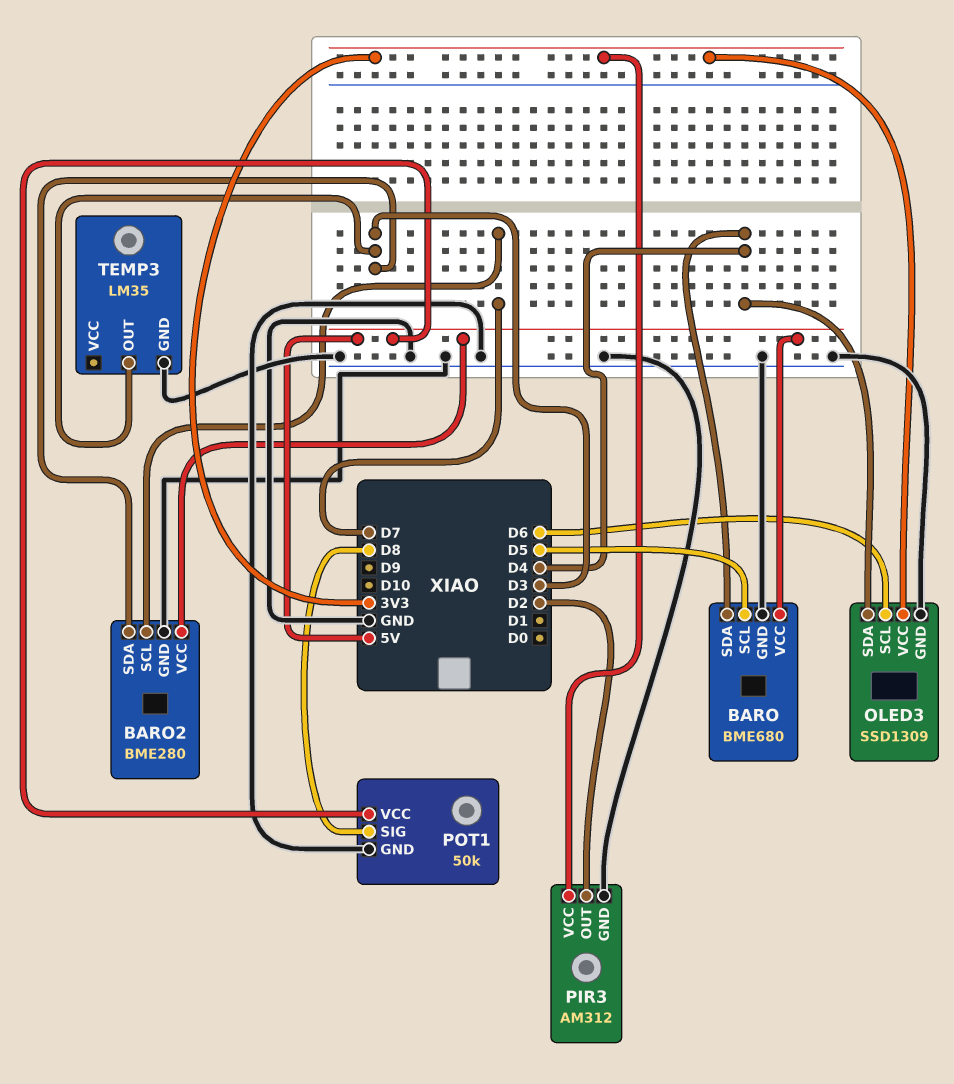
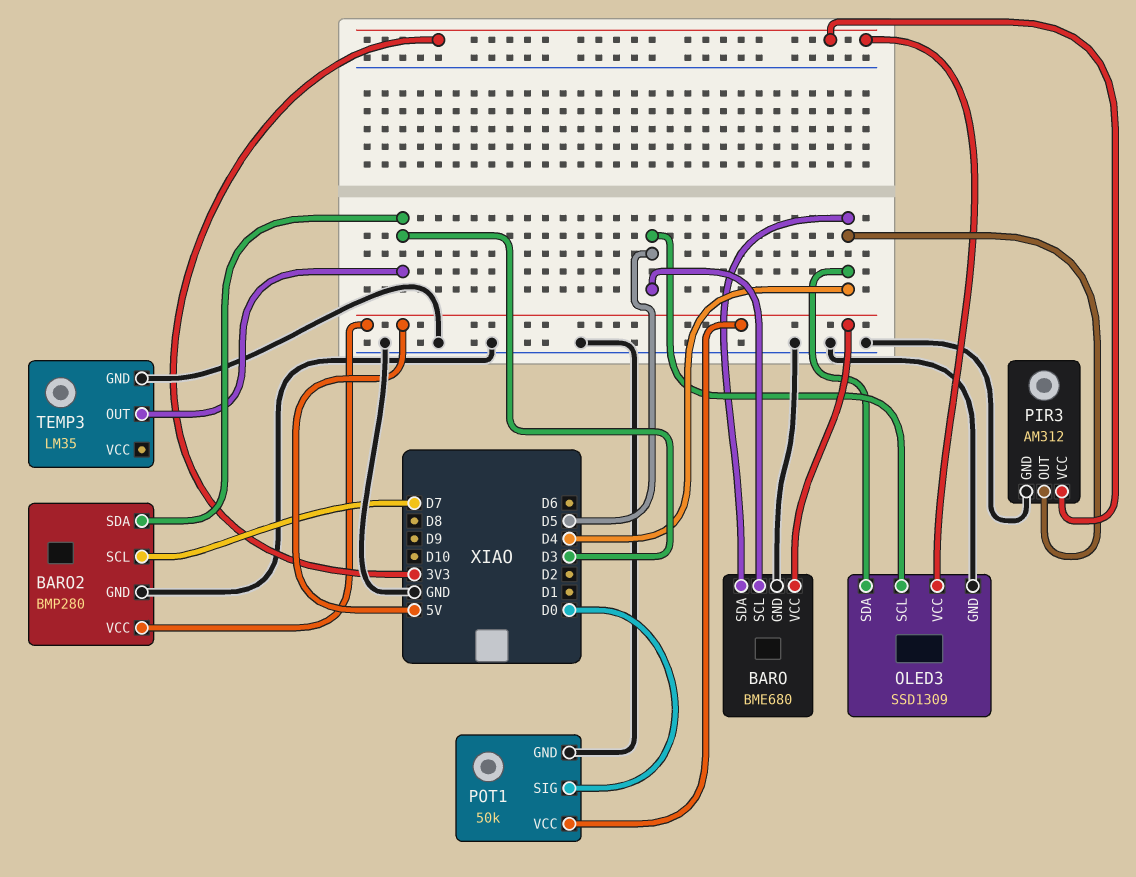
BARO2: BME280 -> BMP280
OLED3 pin SCL: D6 -> D5
PIR3 pin OUT: D2 -> D4
POT1 pin SIG: D8 -> D0

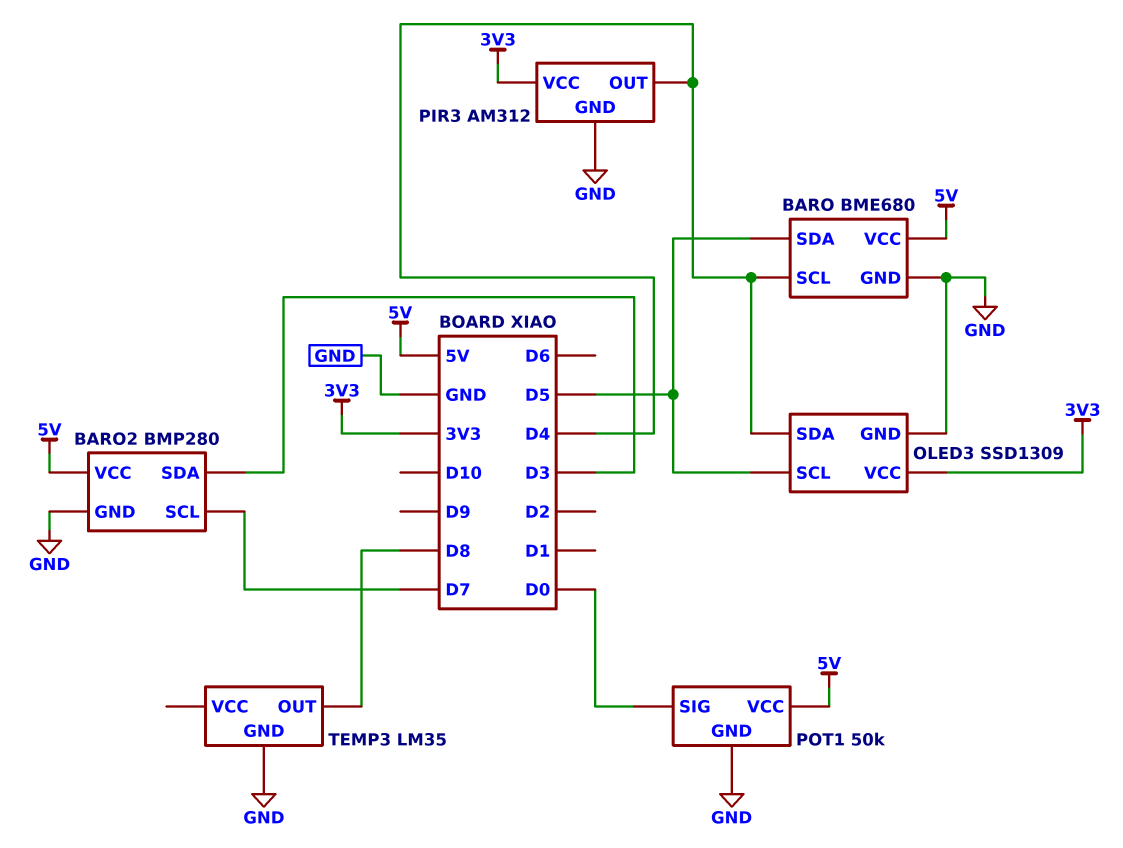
BARO pin SCL: D5 -> D4
BARO pin SDA: D4 -> D5
TEMP3 pin OUT: D3 -> D8

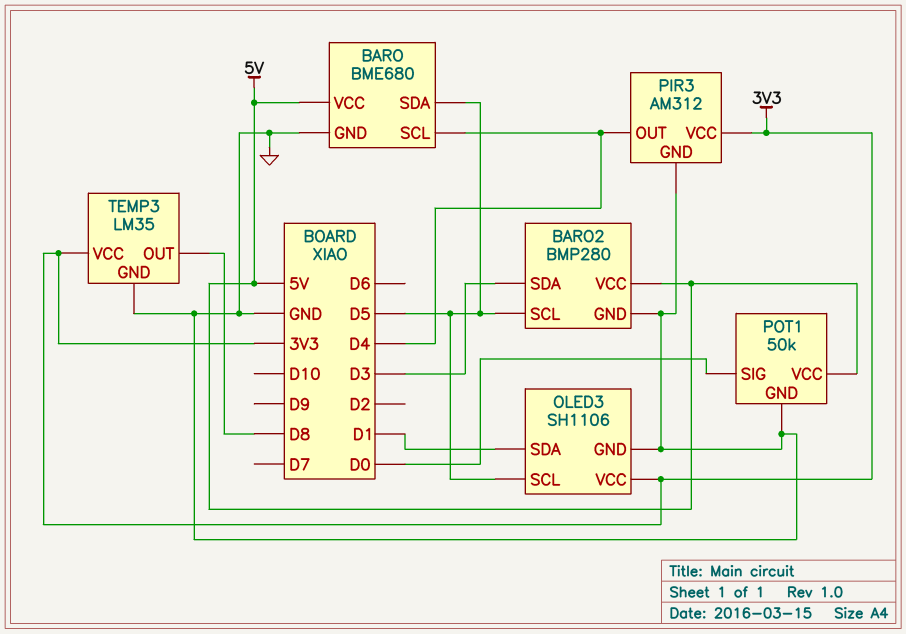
BARO2 pin SCL: D7 -> D5
OLED3: SSD1309 -> SH1106
OLED3 pin SDA: D4 -> D1
TEMP3 pin VCC: none -> 3V3

